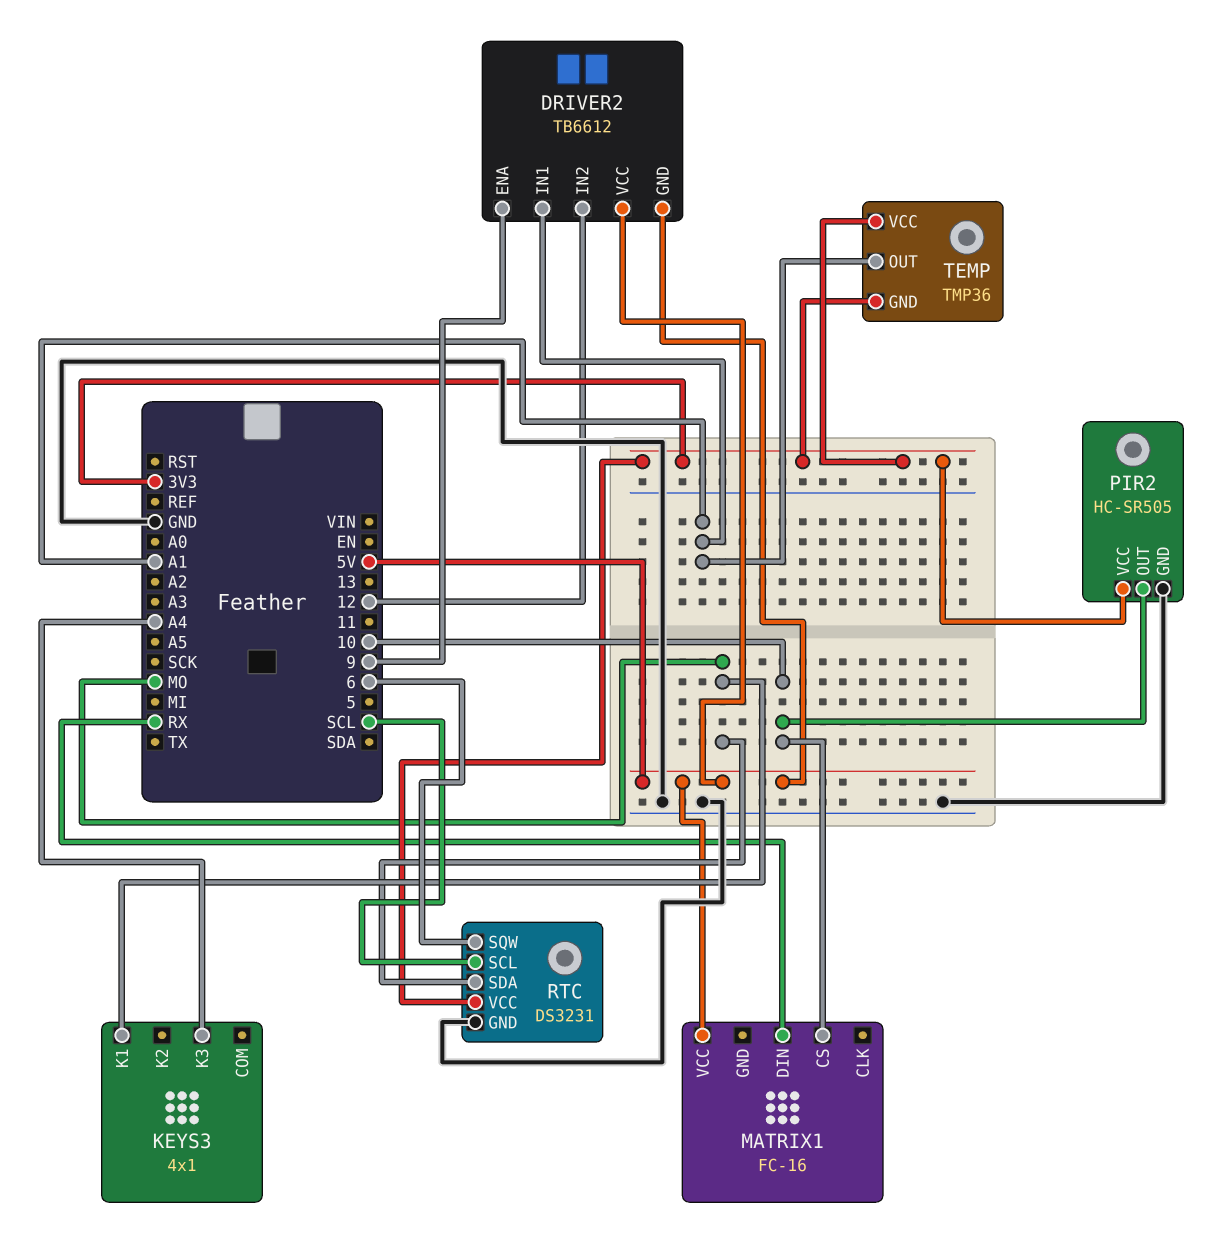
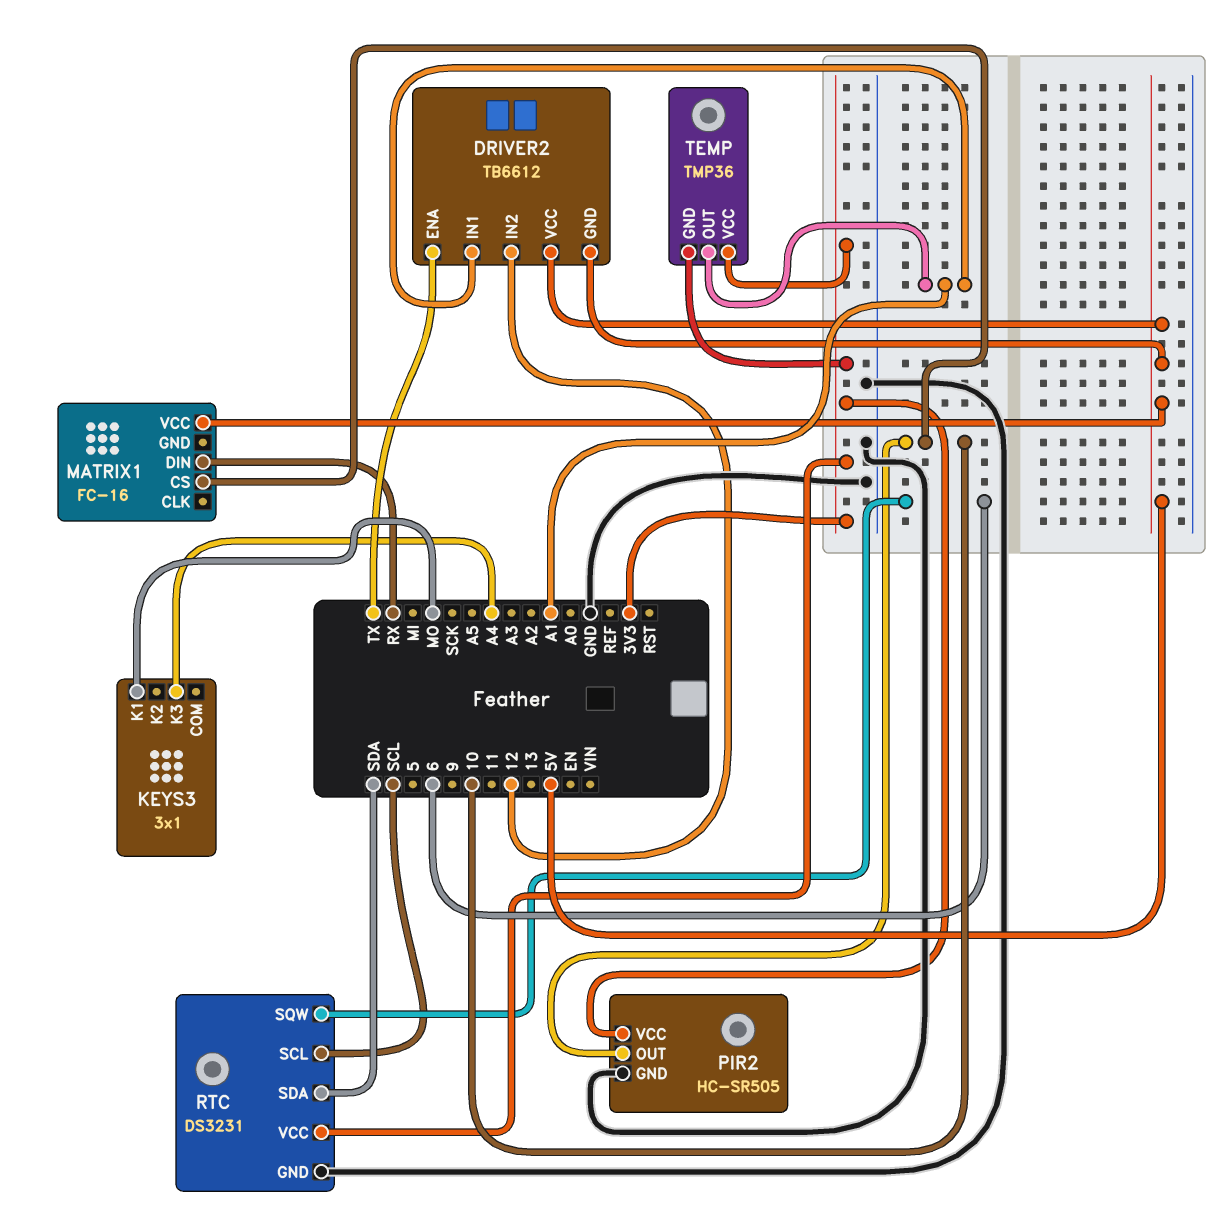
DRIVER2 pin ENA: 9 -> TX
KEYS3: 4x1 -> 3x1
RTC pin SDA: MO -> SDA

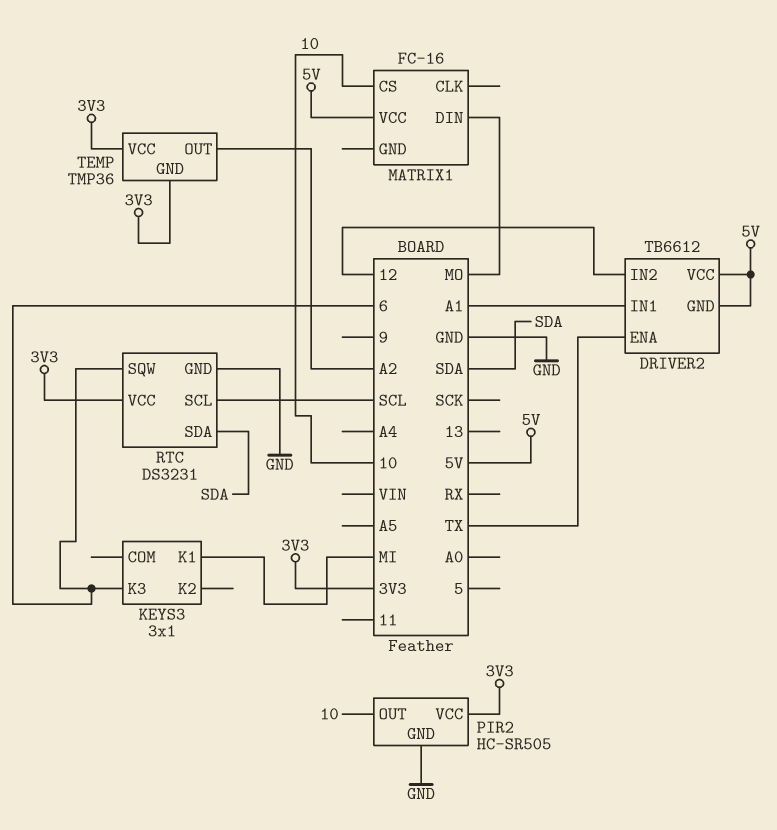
KEYS3 pin K1: MO -> MI
KEYS3 pin K3: A4 -> 6
MATRIX1 pin DIN: RX -> MO
TEMP pin OUT: A1 -> A2

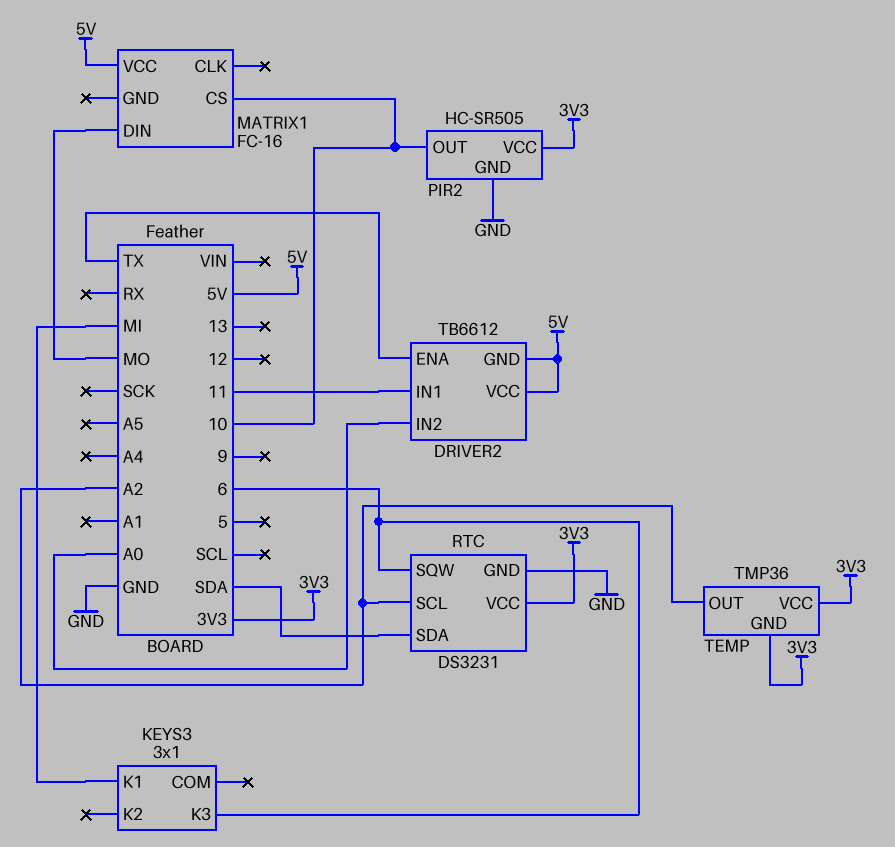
DRIVER2 pin IN1: A1 -> 11
DRIVER2 pin IN2: 12 -> A0
RTC pin SCL: SCL -> A2

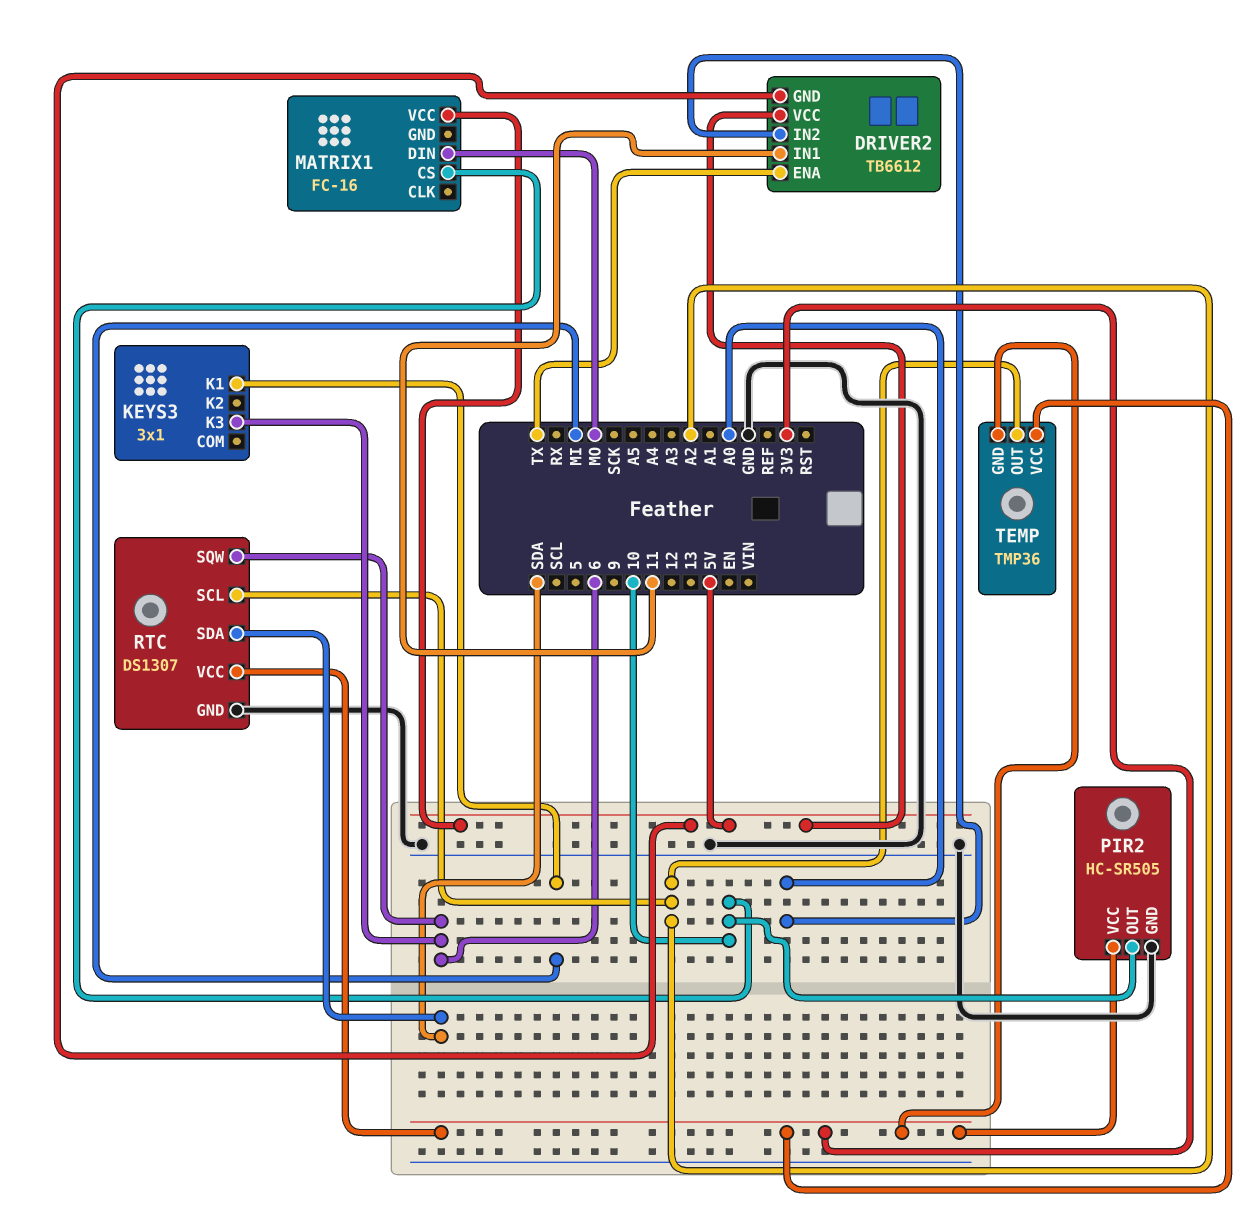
RTC: DS3231 -> DS1307

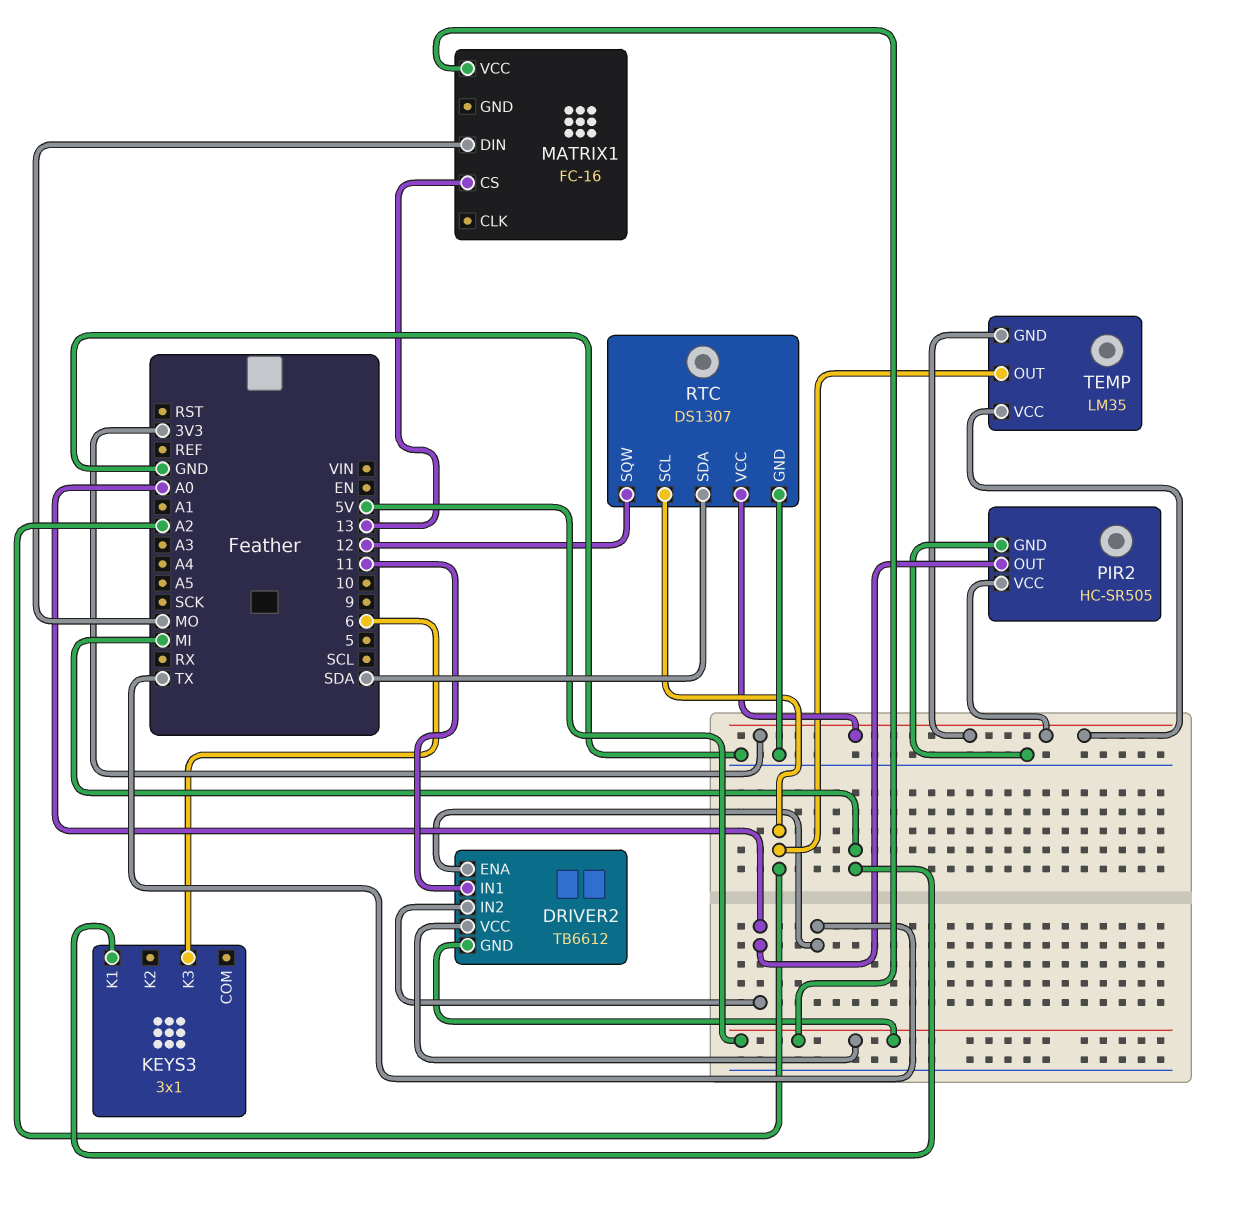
MATRIX1 pin CS: 10 -> 13
PIR2 pin OUT: 10 -> A0
RTC pin SQW: 6 -> 12
TEMP: TMP36 -> LM35

